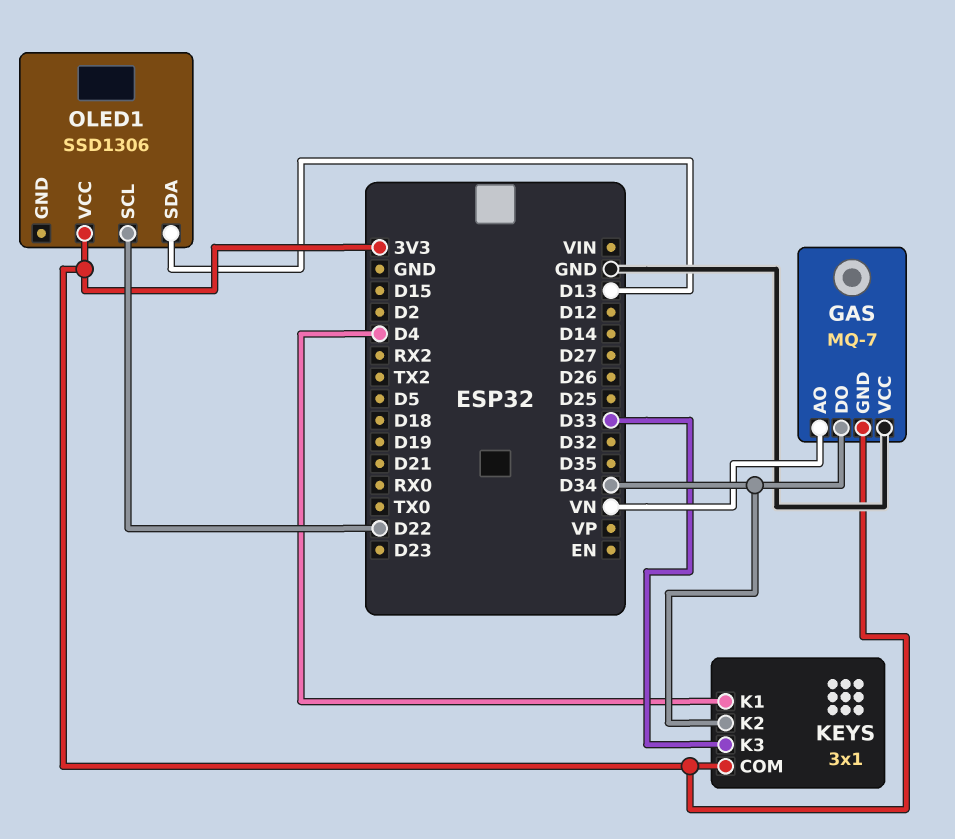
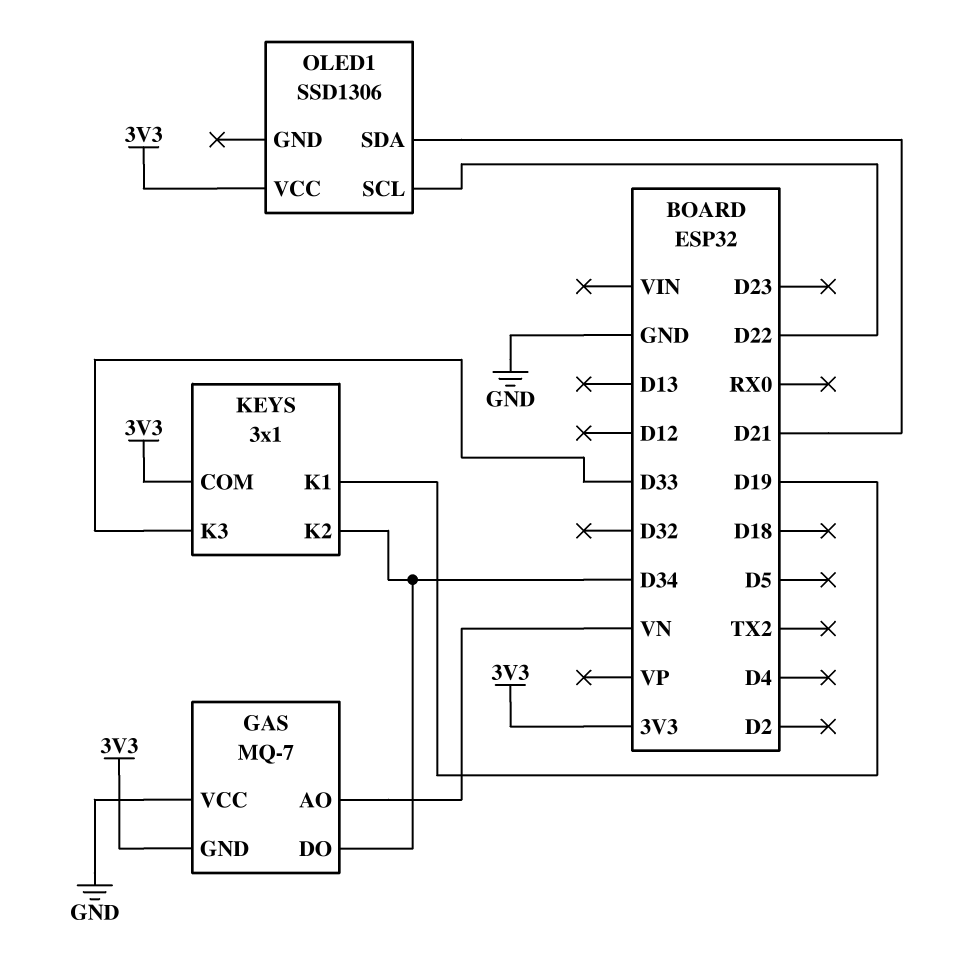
KEYS pin K1: D4 -> D19
OLED1 pin SDA: D13 -> D21

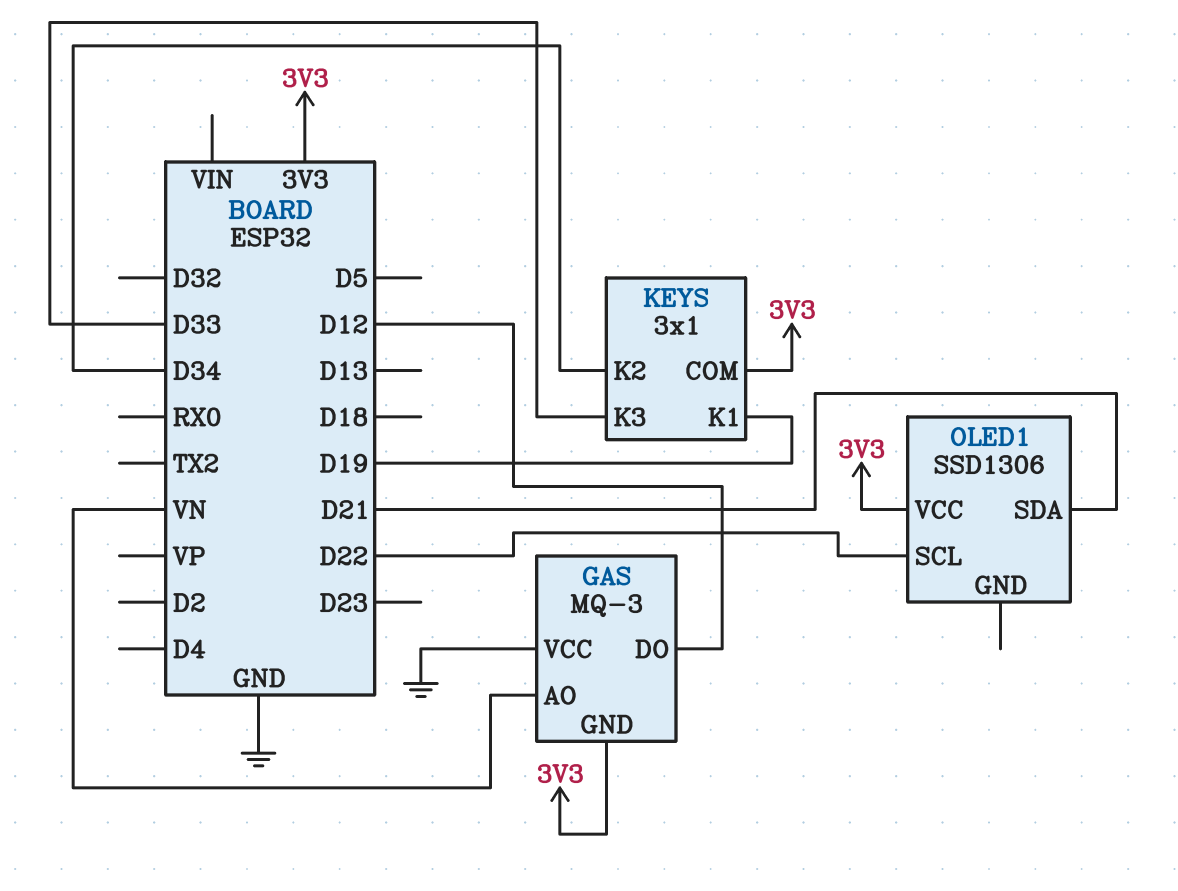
GAS: MQ-7 -> MQ-3
GAS pin DO: D34 -> D12

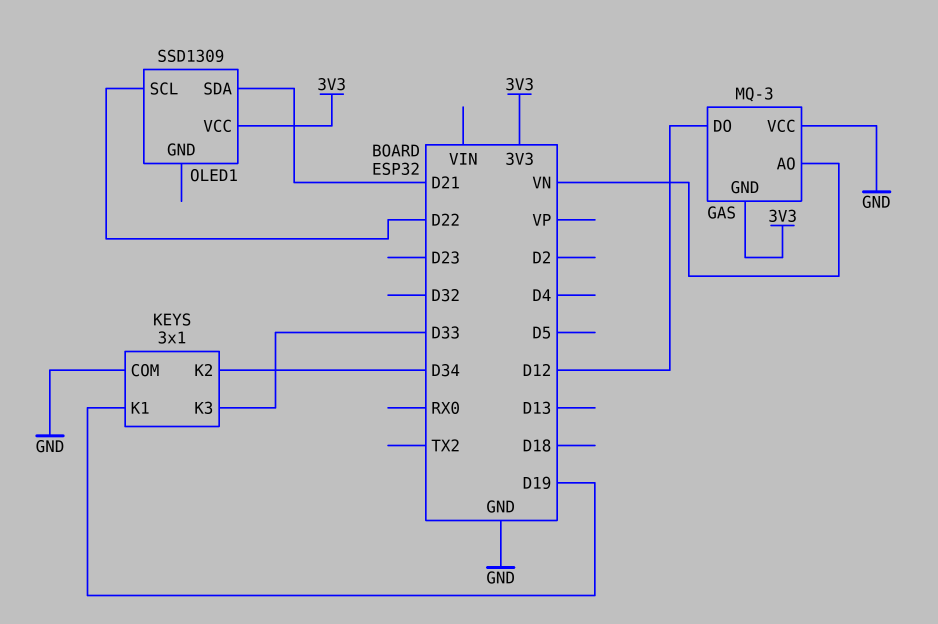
KEYS pin COM: 3V3 -> GND
OLED1: SSD1306 -> SSD1309

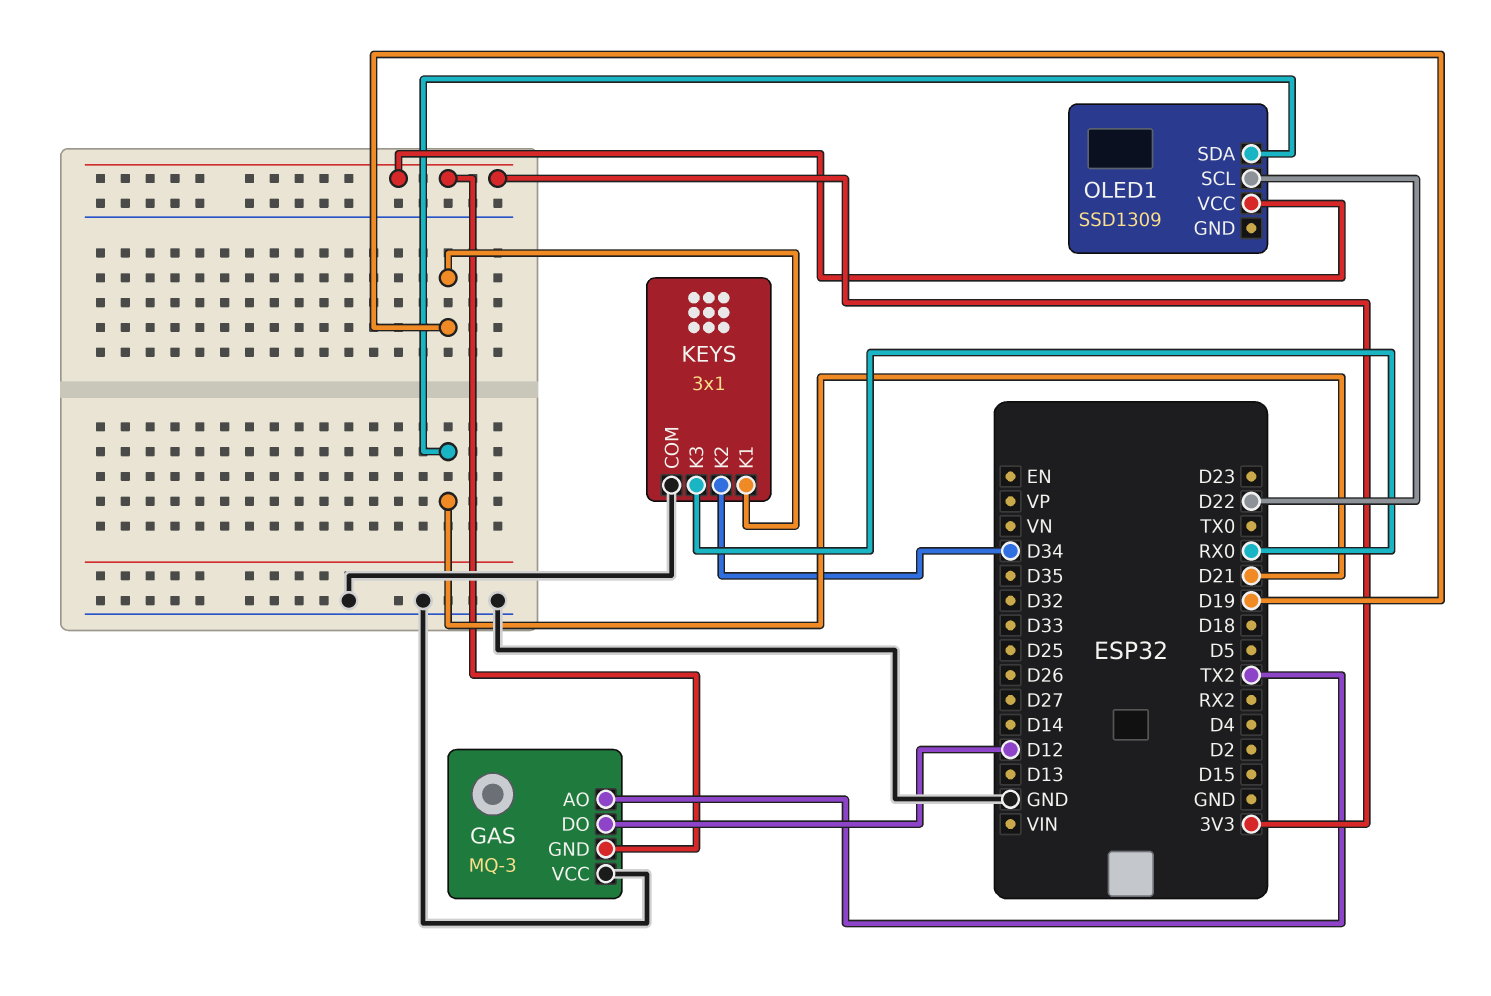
GAS pin AO: VN -> TX2
KEYS pin K3: D33 -> RX0

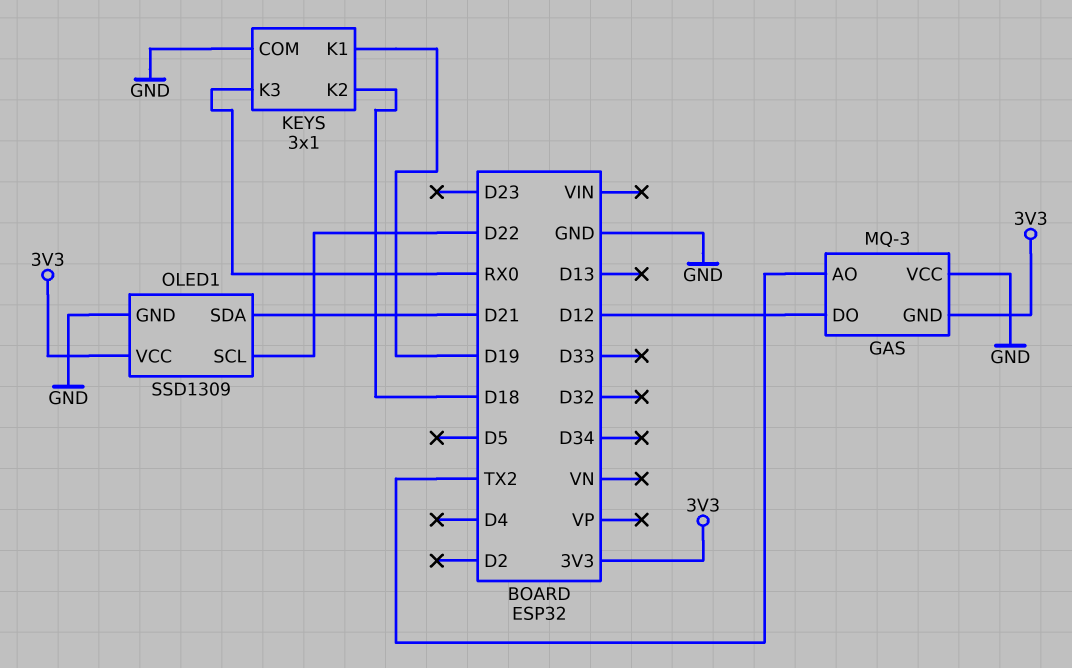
KEYS pin K2: D34 -> D18
OLED1 pin GND: none -> GND

